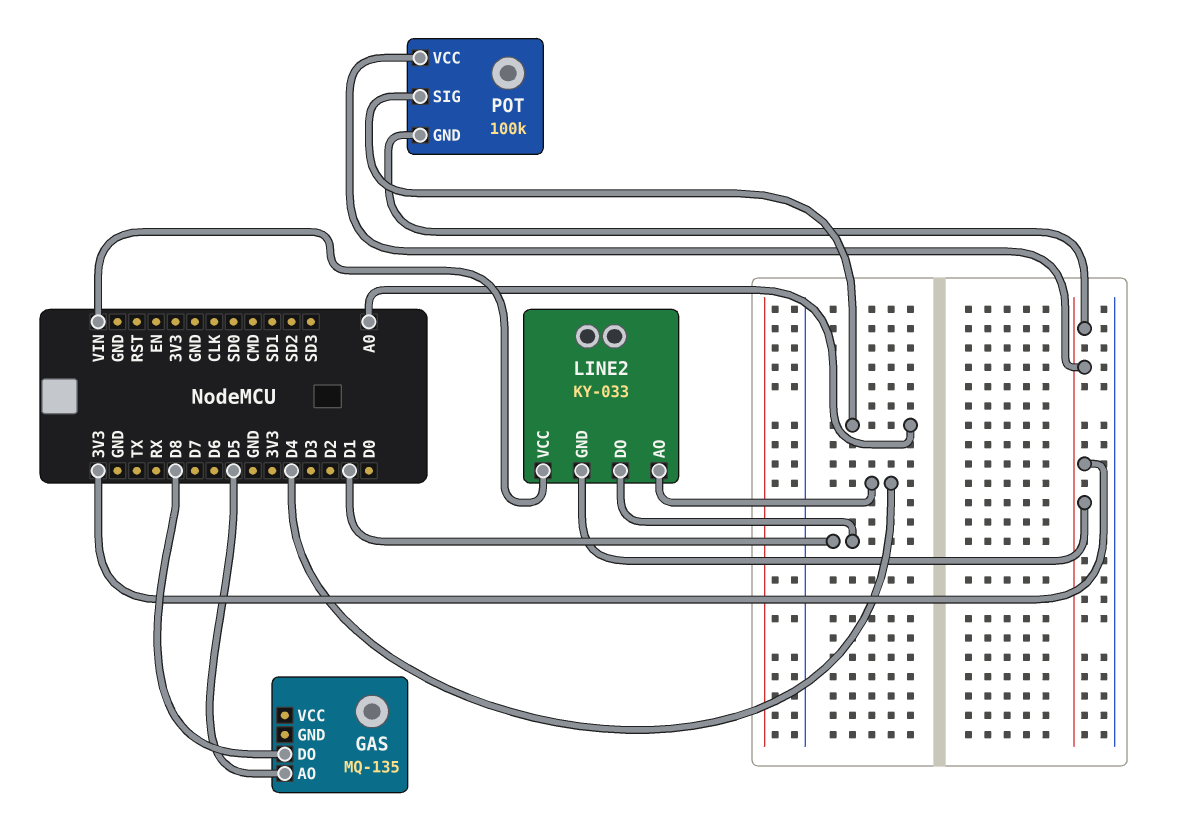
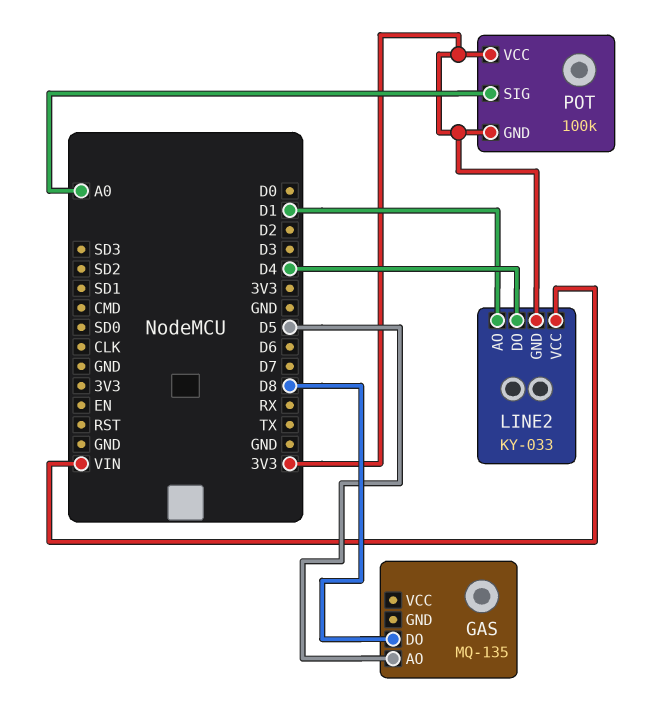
LINE2 pin AO: D4 -> D1
LINE2 pin DO: D1 -> D4

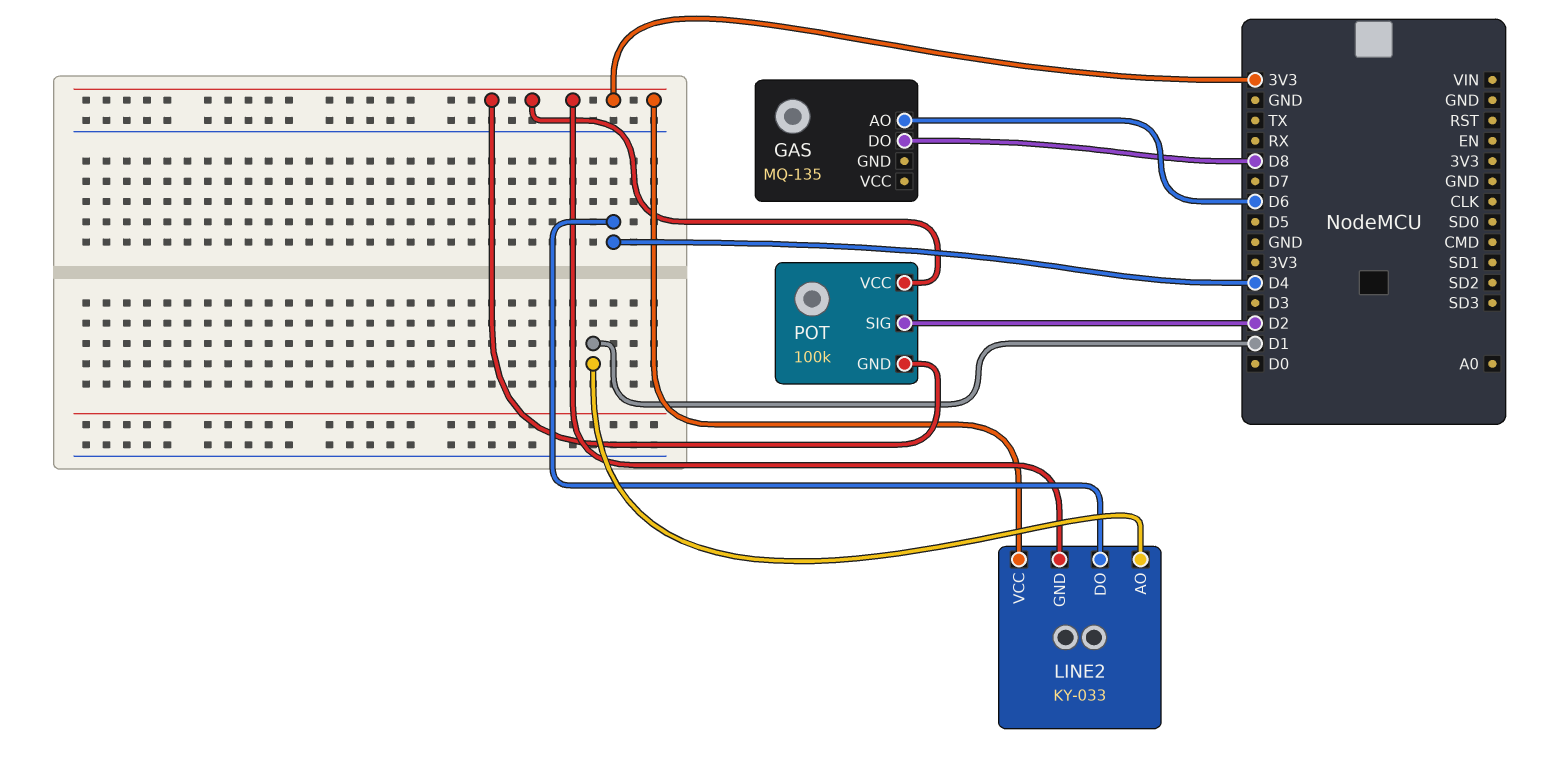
GAS pin AO: D5 -> D6
LINE2 pin VCC: VIN -> 3V3
POT pin SIG: A0 -> D2

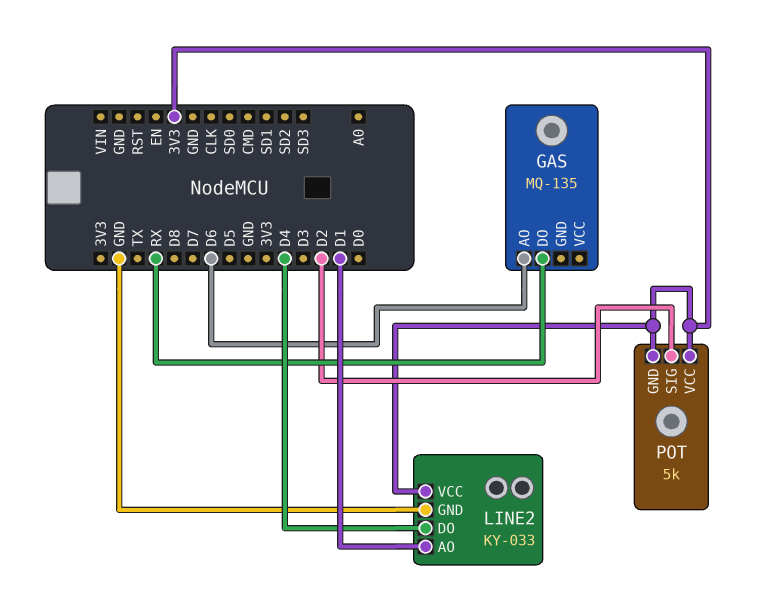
GAS pin DO: D8 -> RX
LINE2 pin GND: 3V3 -> GND
POT: 100k -> 5k

